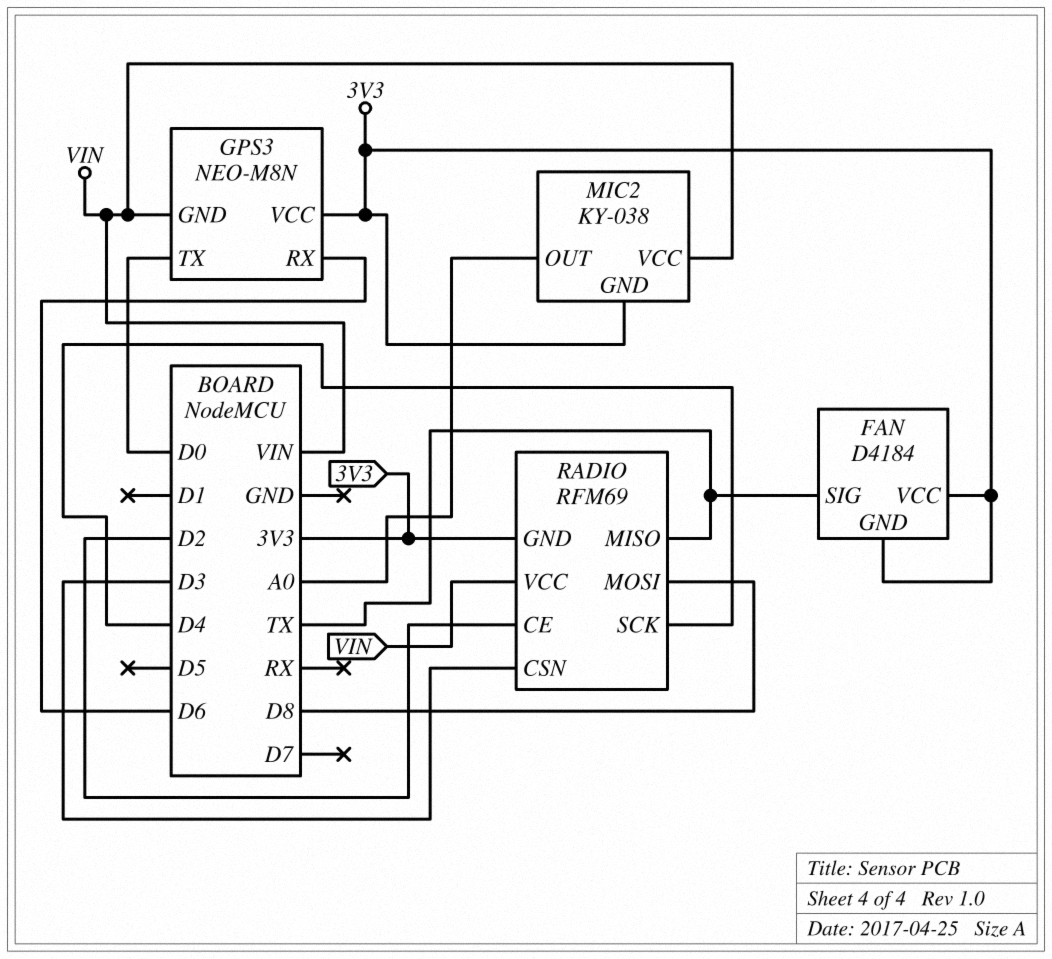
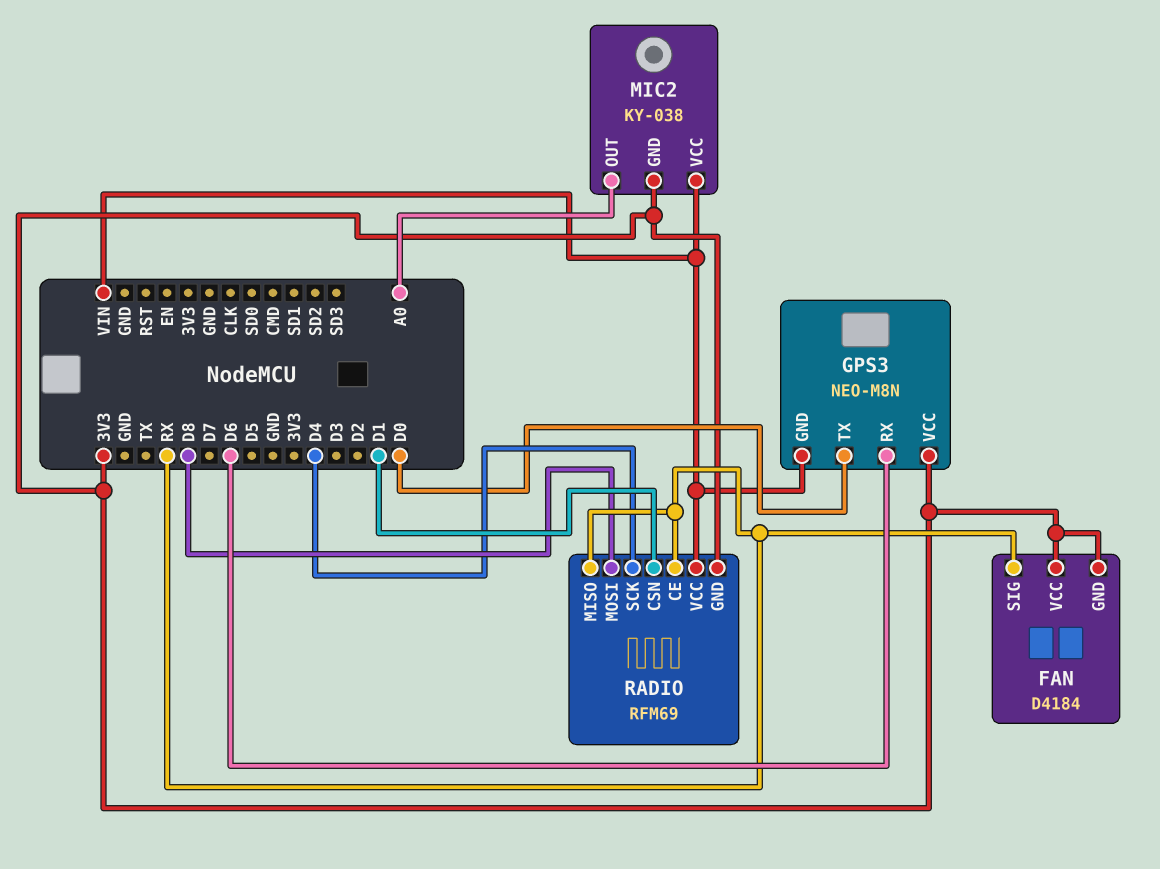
FAN pin SIG: TX -> RX
RADIO pin CE: D2 -> RX
RADIO pin CSN: D3 -> D1
RADIO pin MISO: TX -> RX

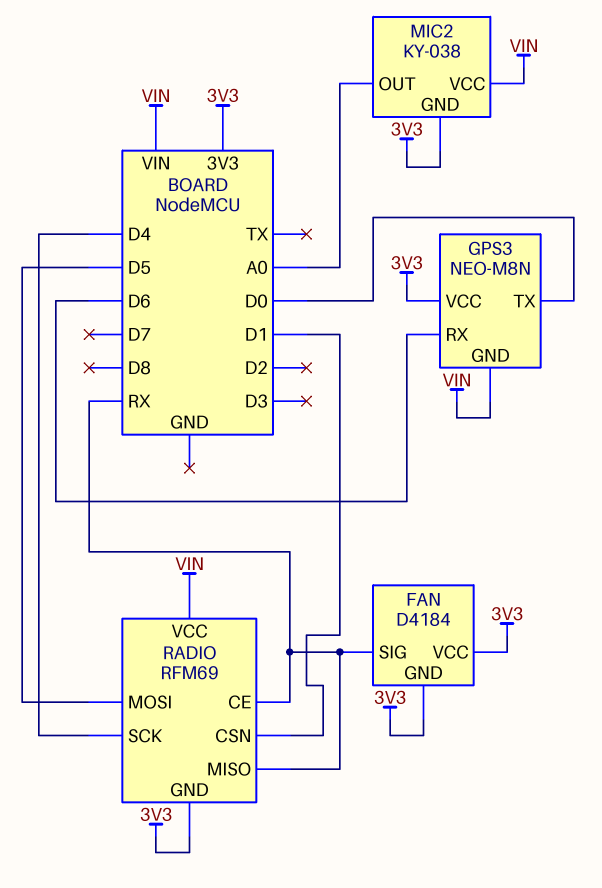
RADIO pin MOSI: D8 -> D5

